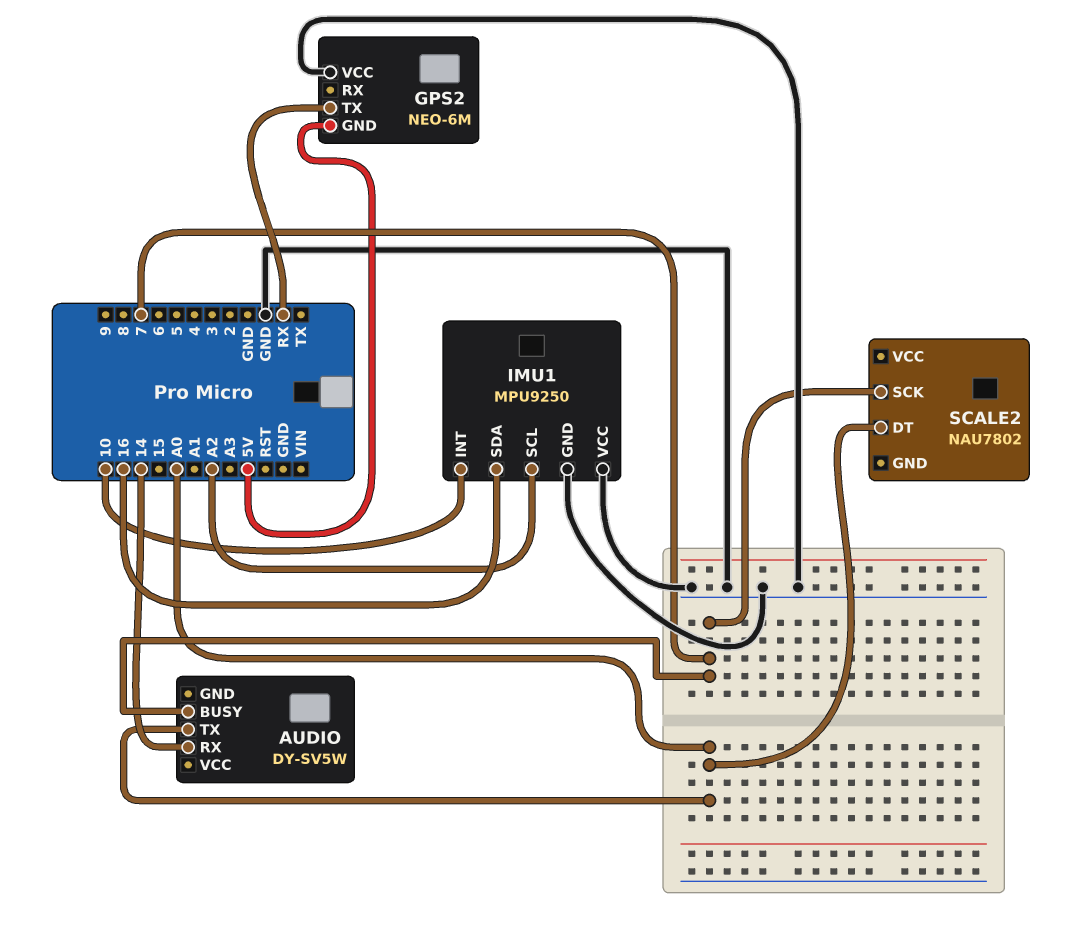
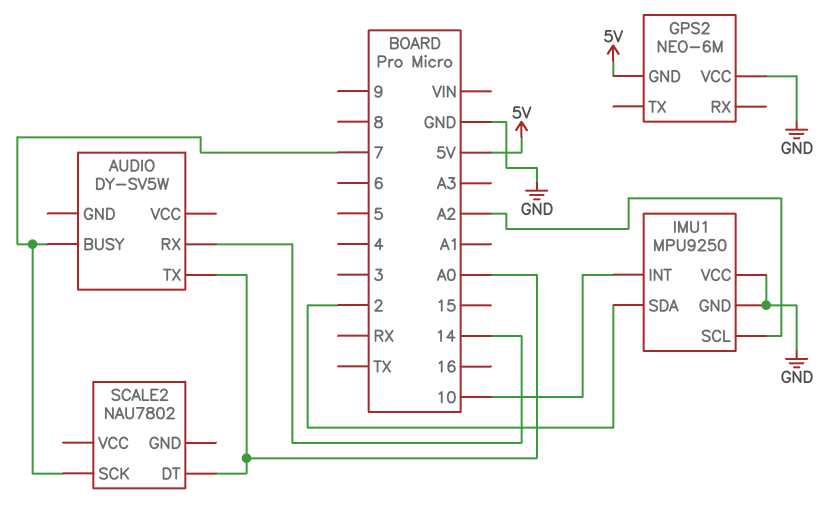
GPS2 pin TX: RX -> none
IMU1 pin SDA: 16 -> 2

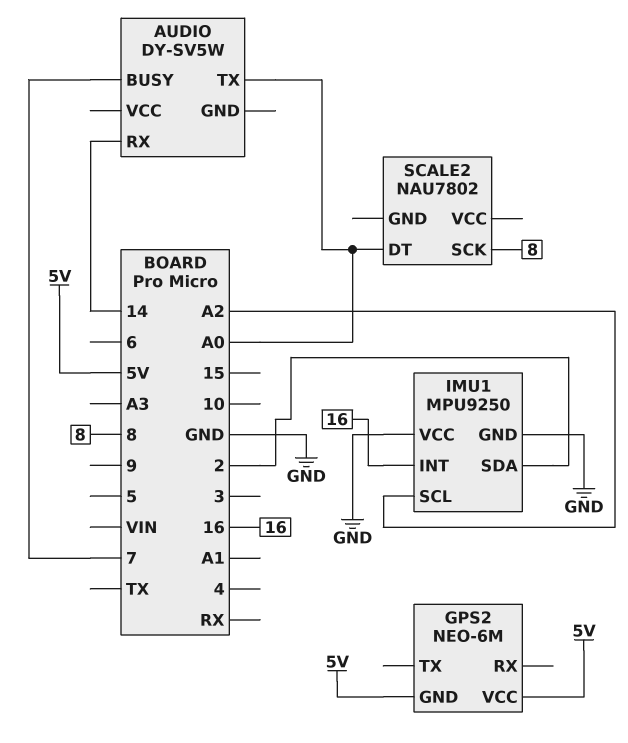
GPS2 pin VCC: GND -> 5V
IMU1 pin INT: 10 -> 16
SCALE2 pin SCK: 7 -> 8

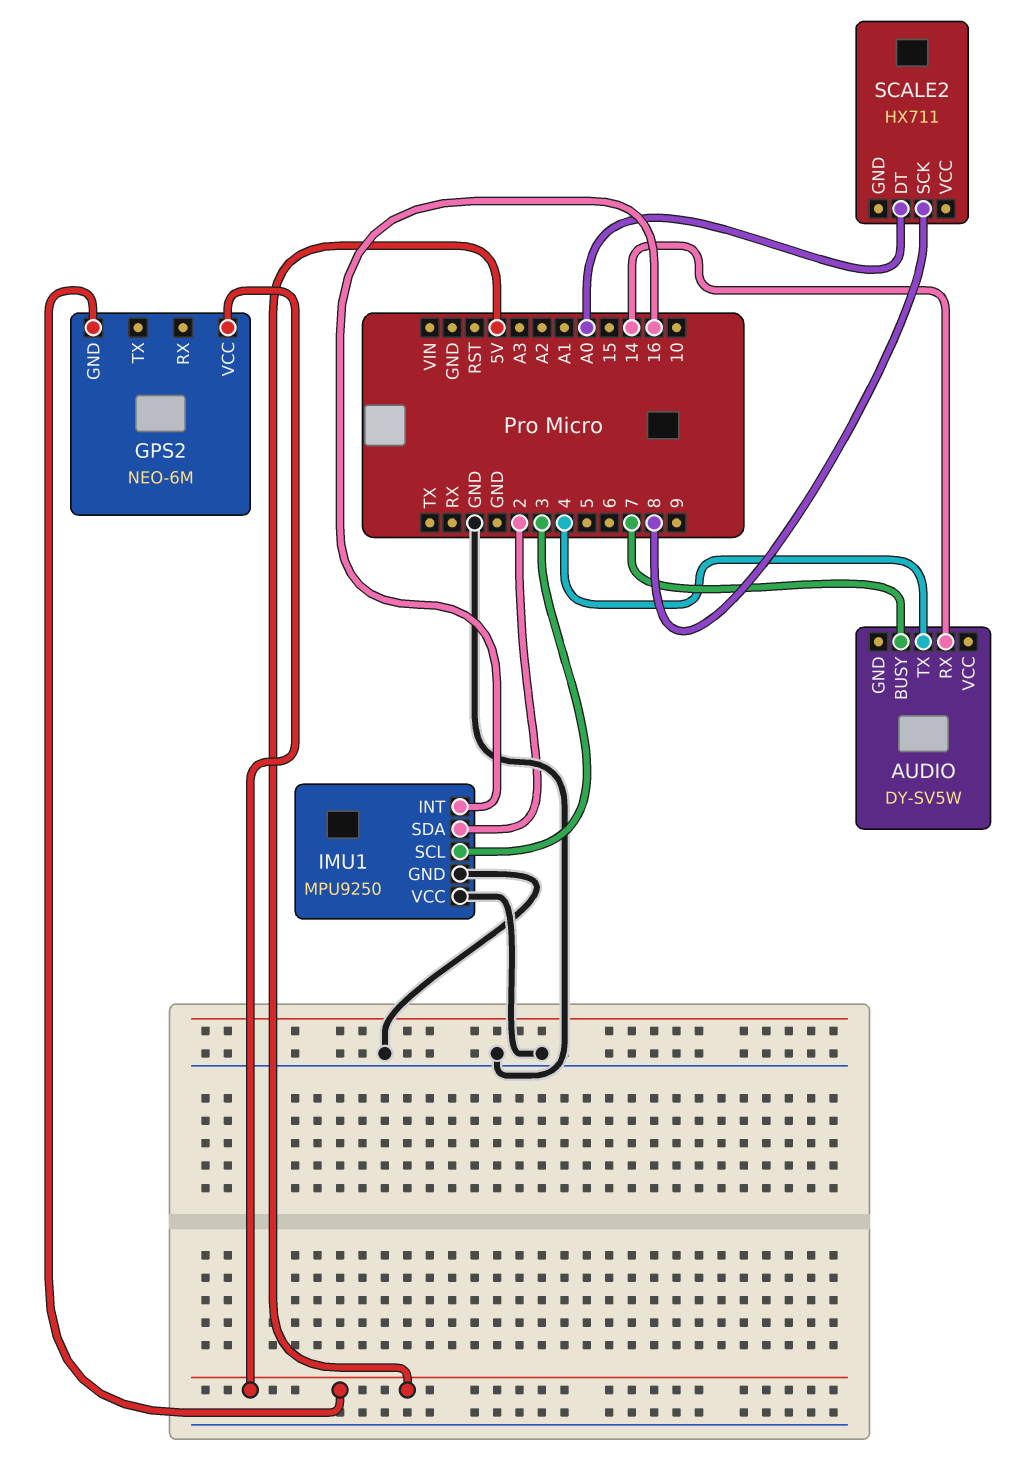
AUDIO pin TX: A0 -> 4
IMU1 pin SCL: A2 -> 3
SCALE2: NAU7802 -> HX711

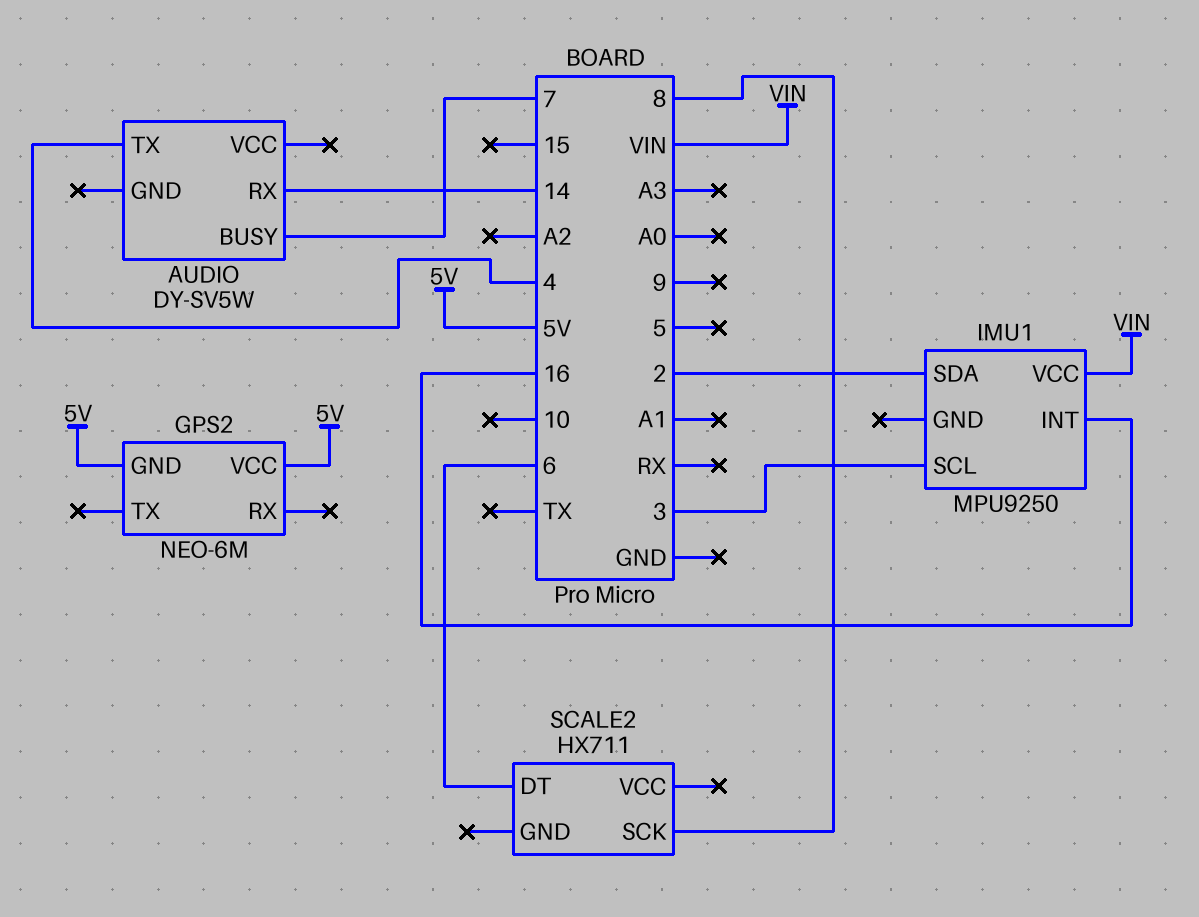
IMU1 pin GND: GND -> none
IMU1 pin VCC: GND -> VIN
SCALE2 pin DT: A0 -> 6

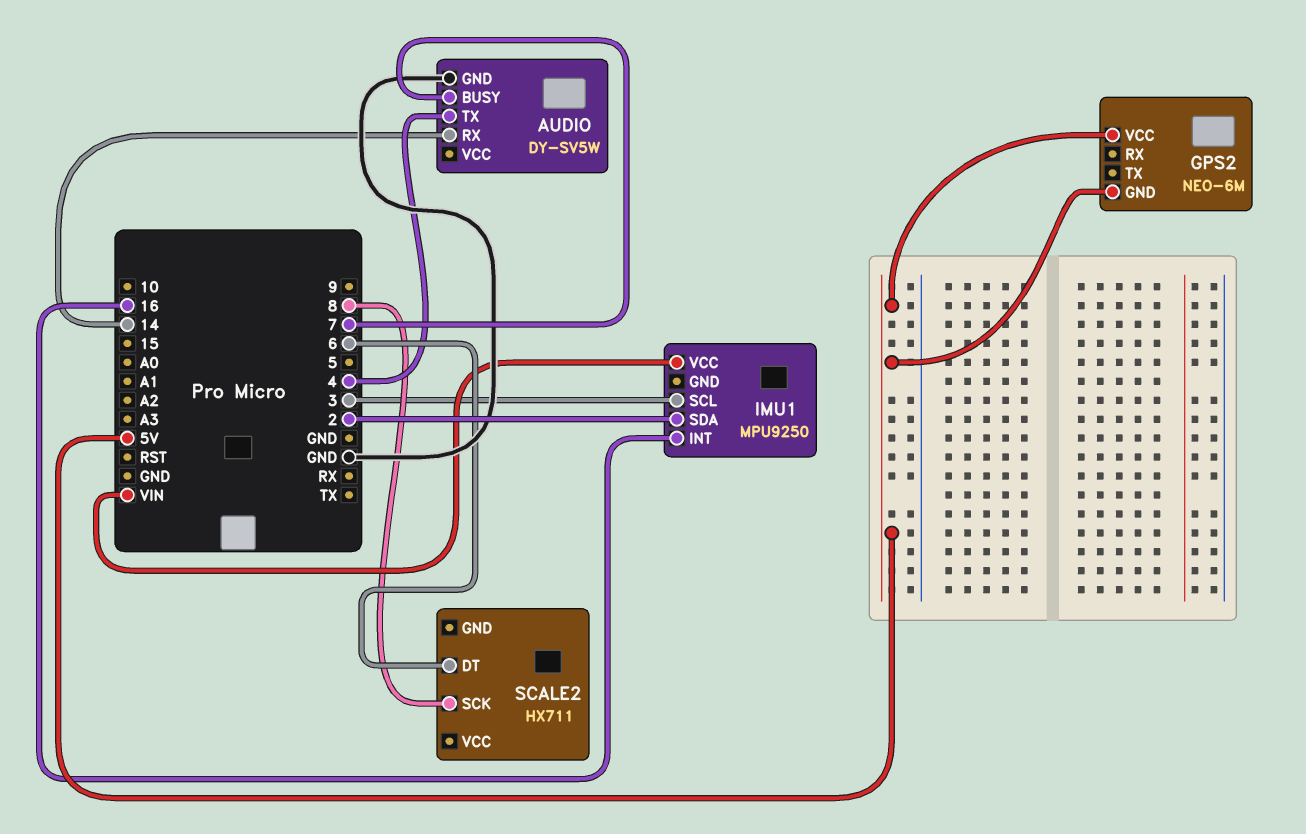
AUDIO pin GND: none -> GND

